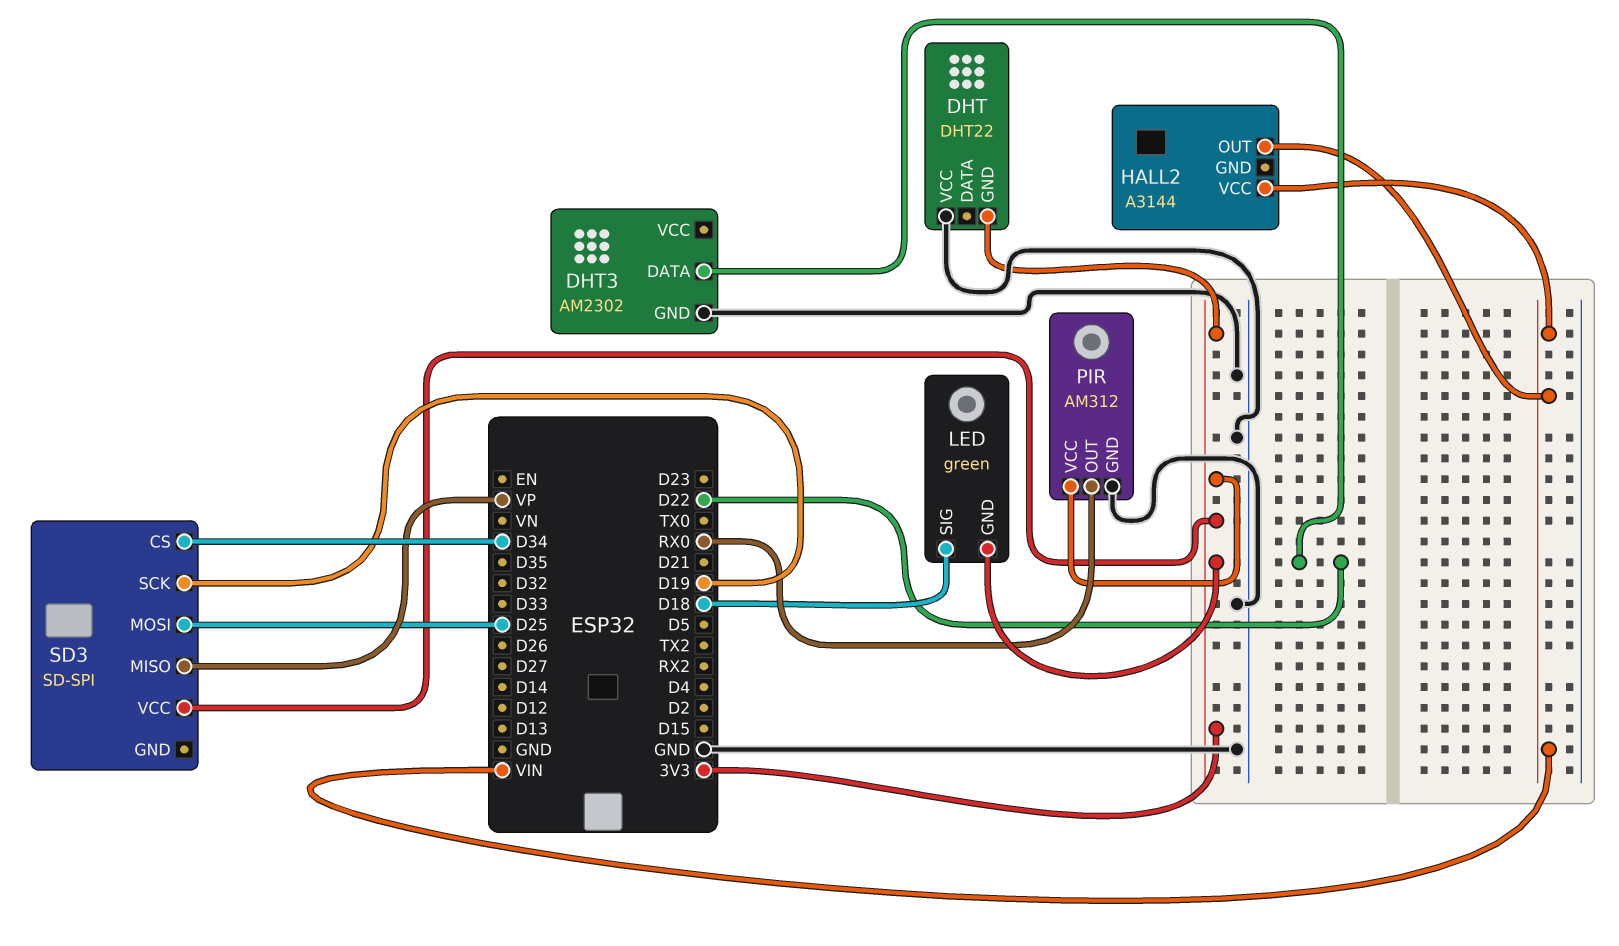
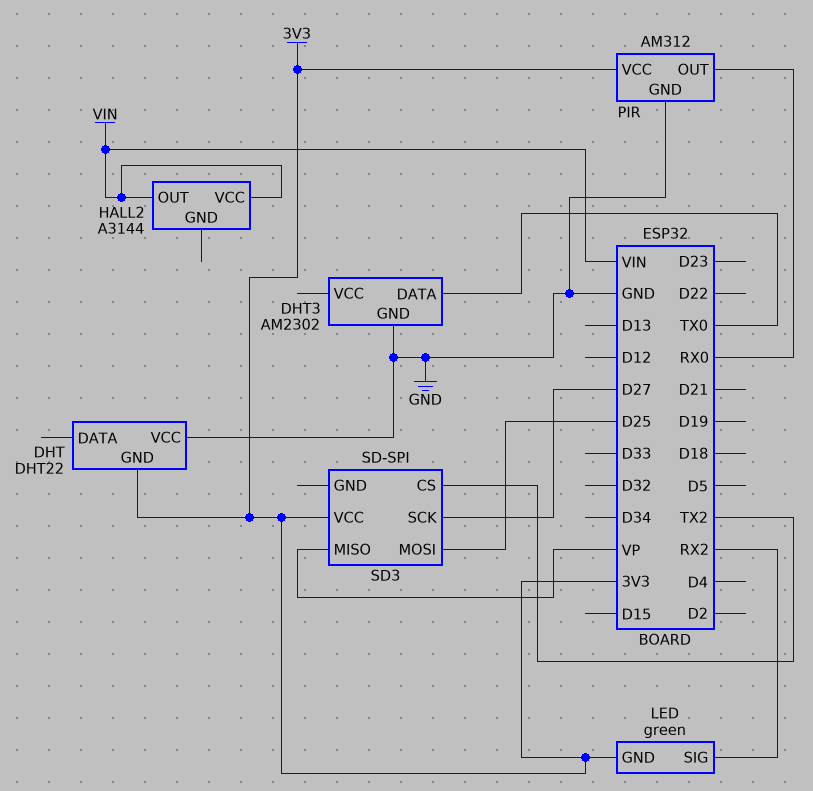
DHT3 pin DATA: D22 -> TX0
LED pin SIG: D18 -> RX2
SD3 pin CS: D34 -> TX2
SD3 pin SCK: D19 -> D27

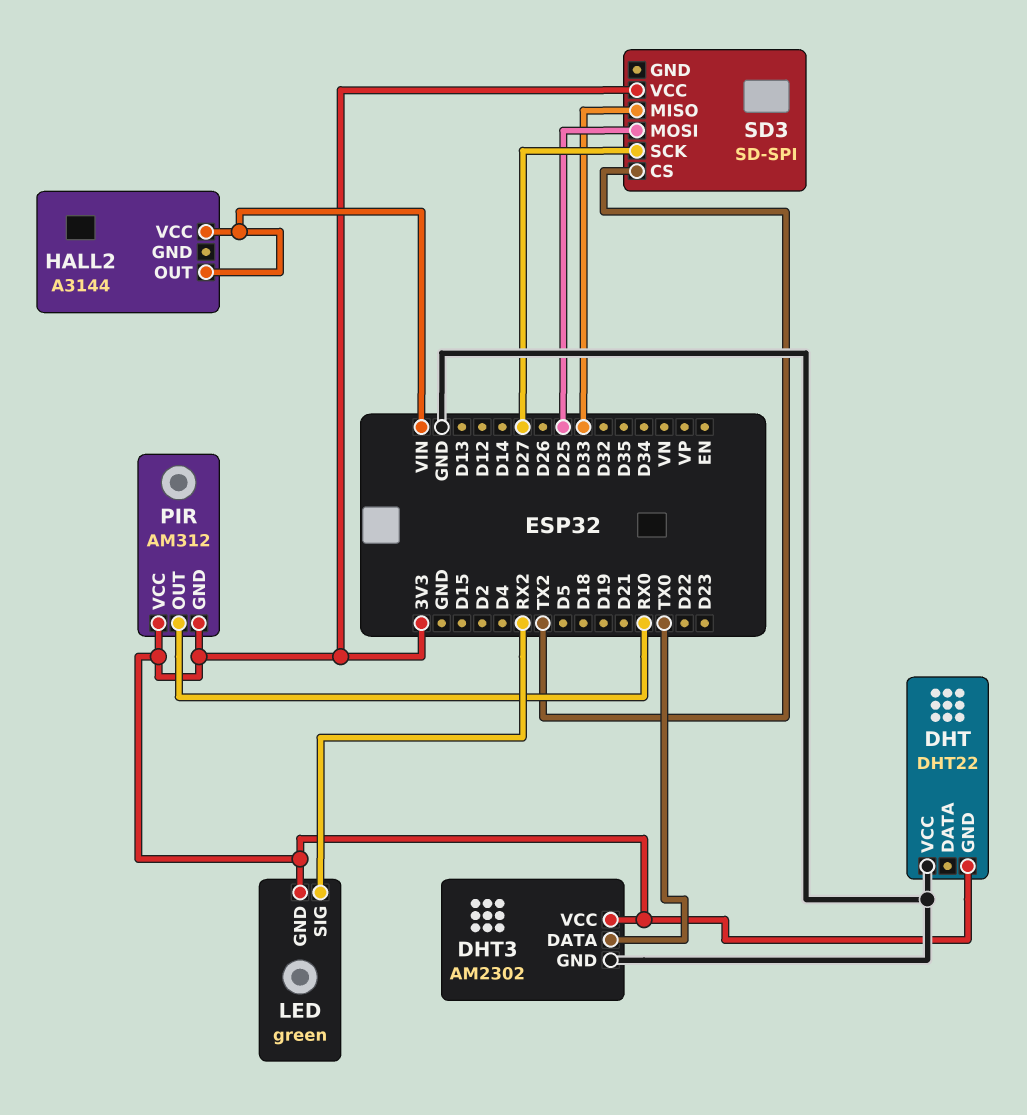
DHT3 pin VCC: none -> 3V3
PIR pin GND: GND -> 3V3
SD3 pin MISO: VP -> D33

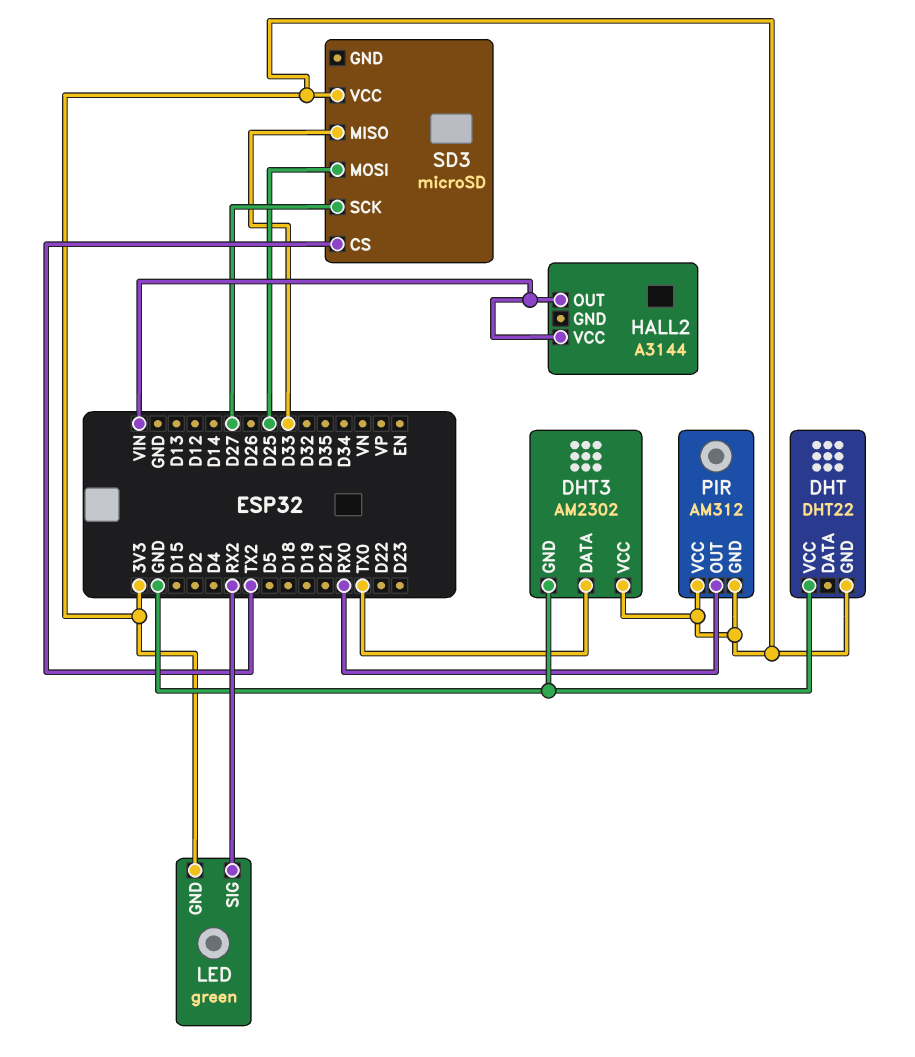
SD3: SD-SPI -> microSD

